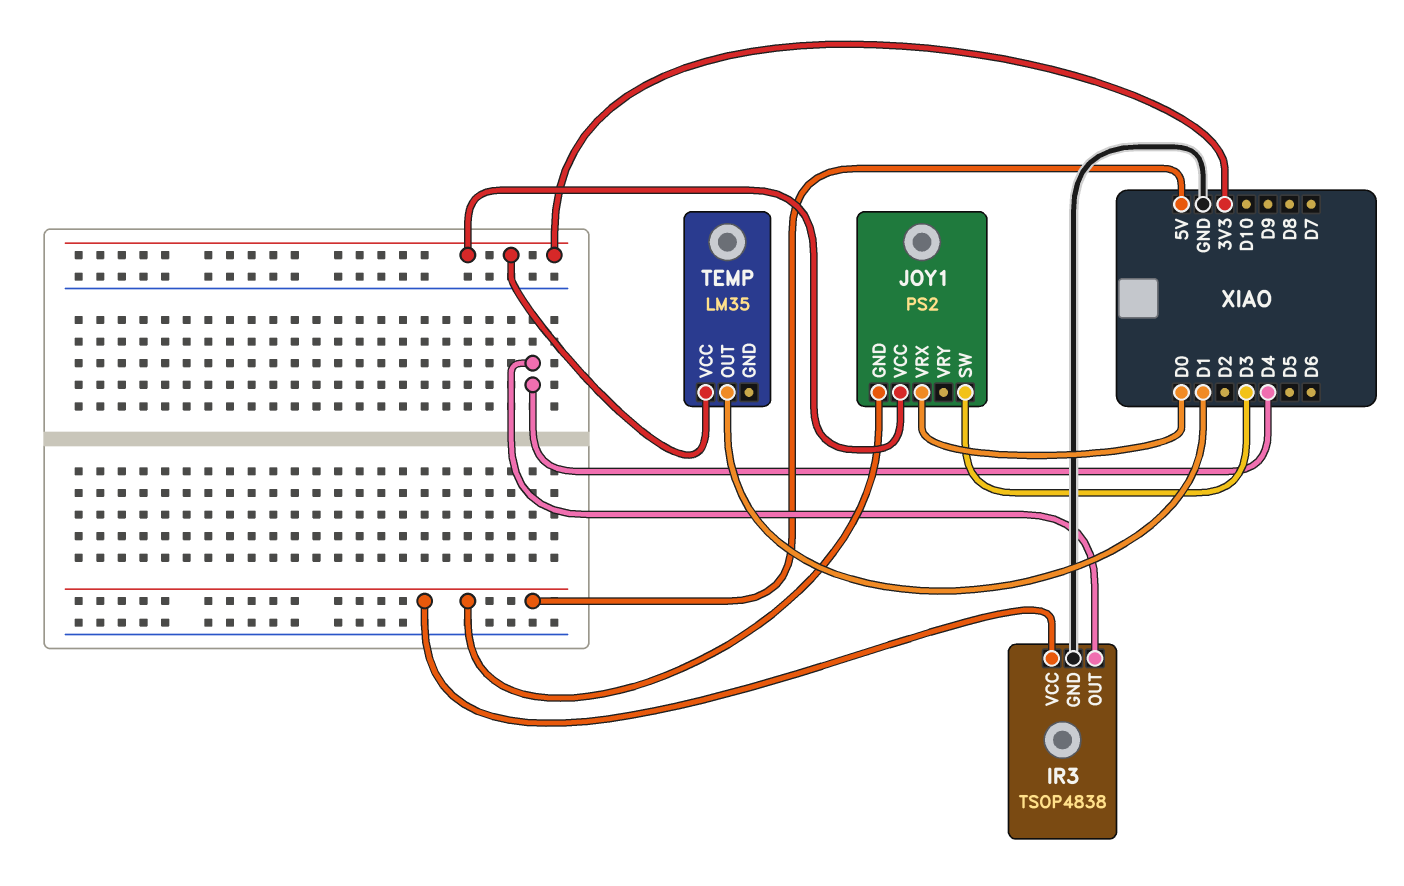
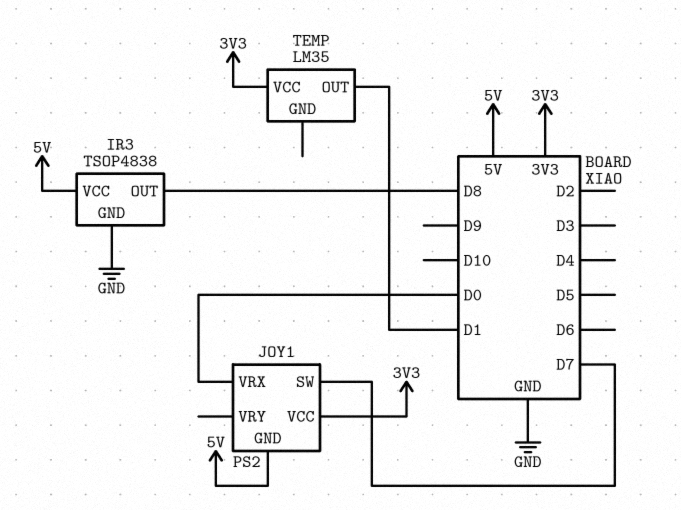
IR3 pin OUT: D4 -> D8
JOY1 pin SW: D3 -> D7

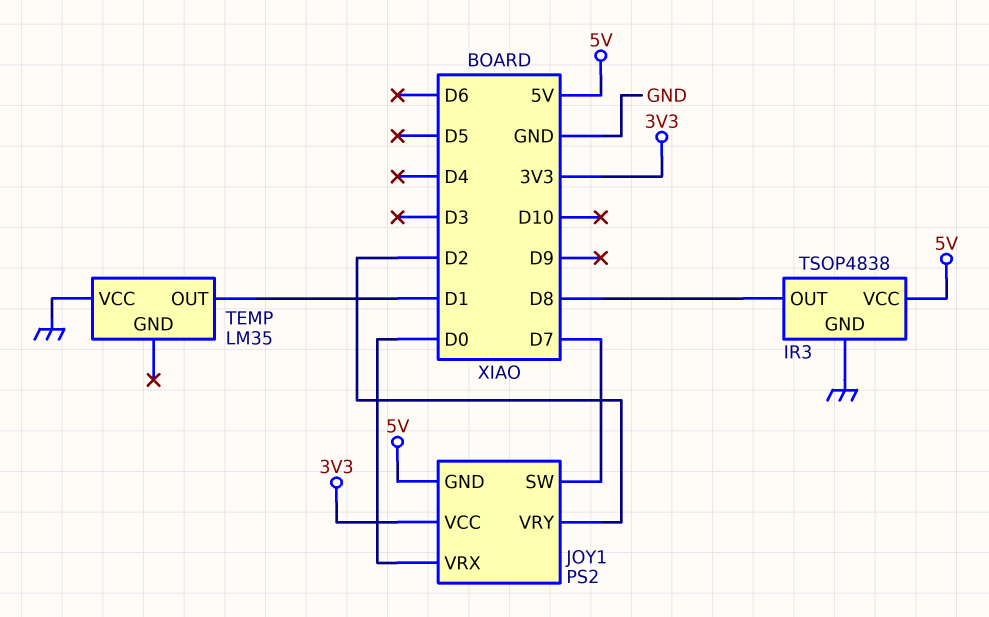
JOY1 pin VRY: none -> D2
TEMP pin VCC: 3V3 -> GND

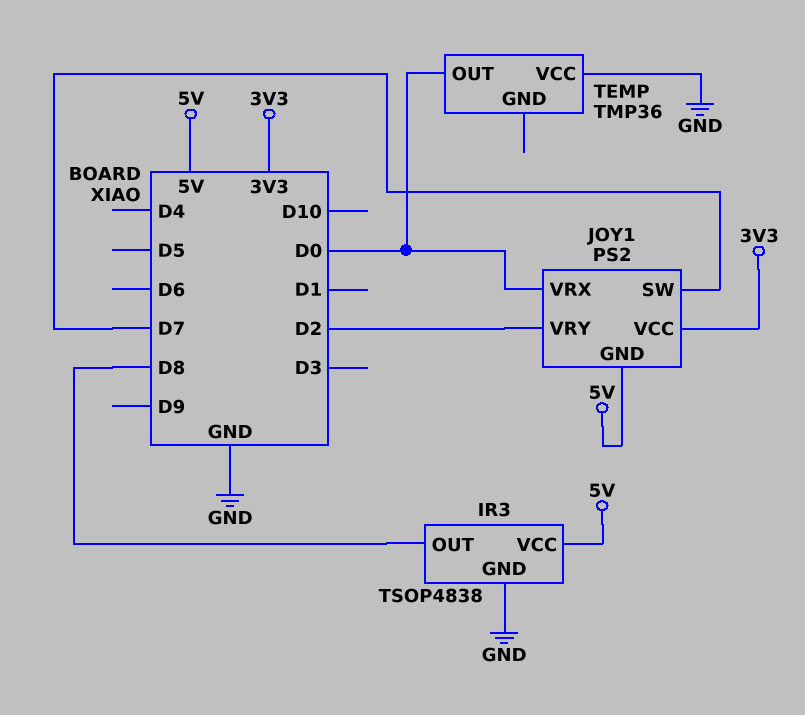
TEMP: LM35 -> TMP36
TEMP pin OUT: D1 -> D0

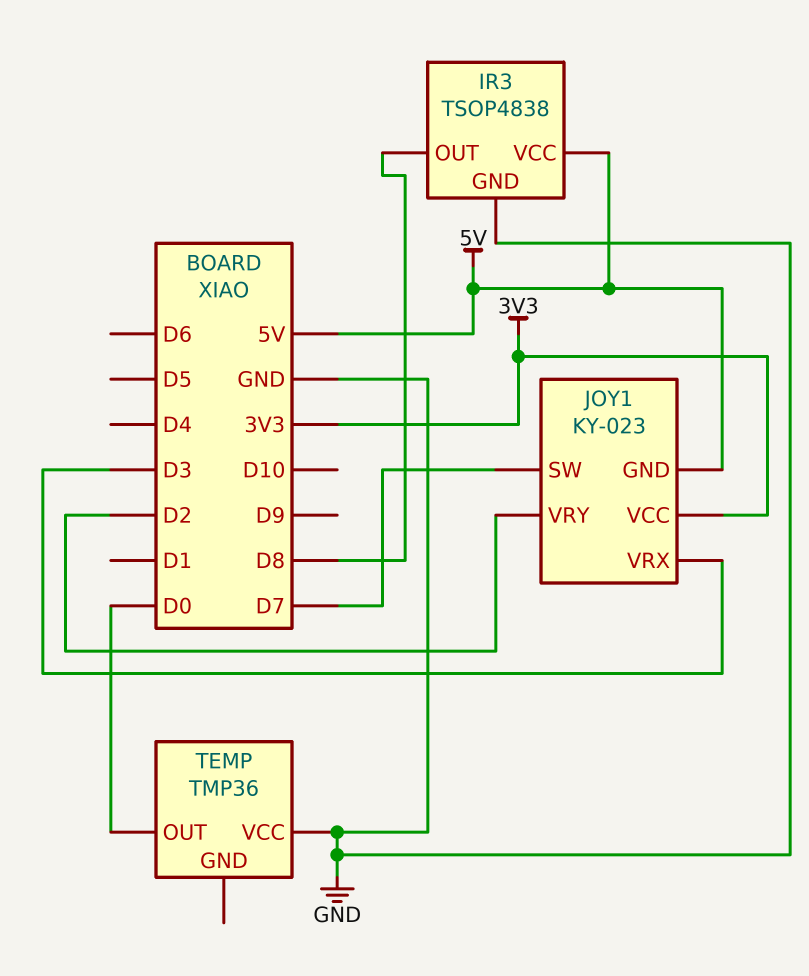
JOY1: PS2 -> KY-023
JOY1 pin VRX: D0 -> D3

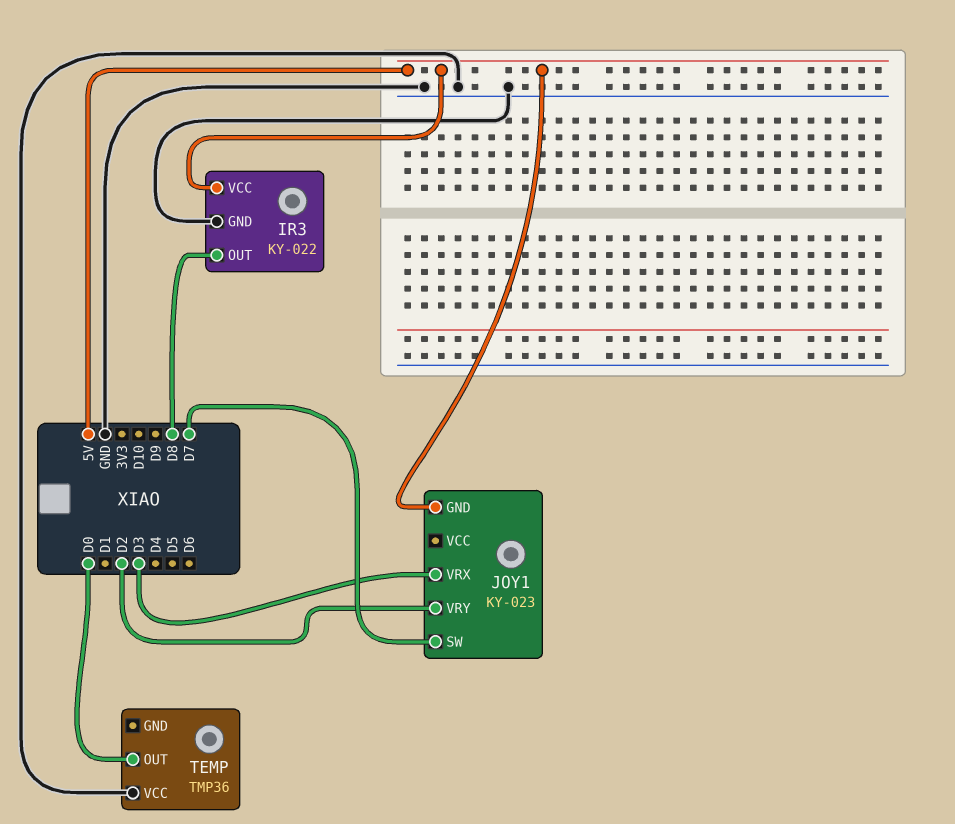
IR3: TSOP4838 -> KY-022
JOY1 pin VCC: 3V3 -> none

